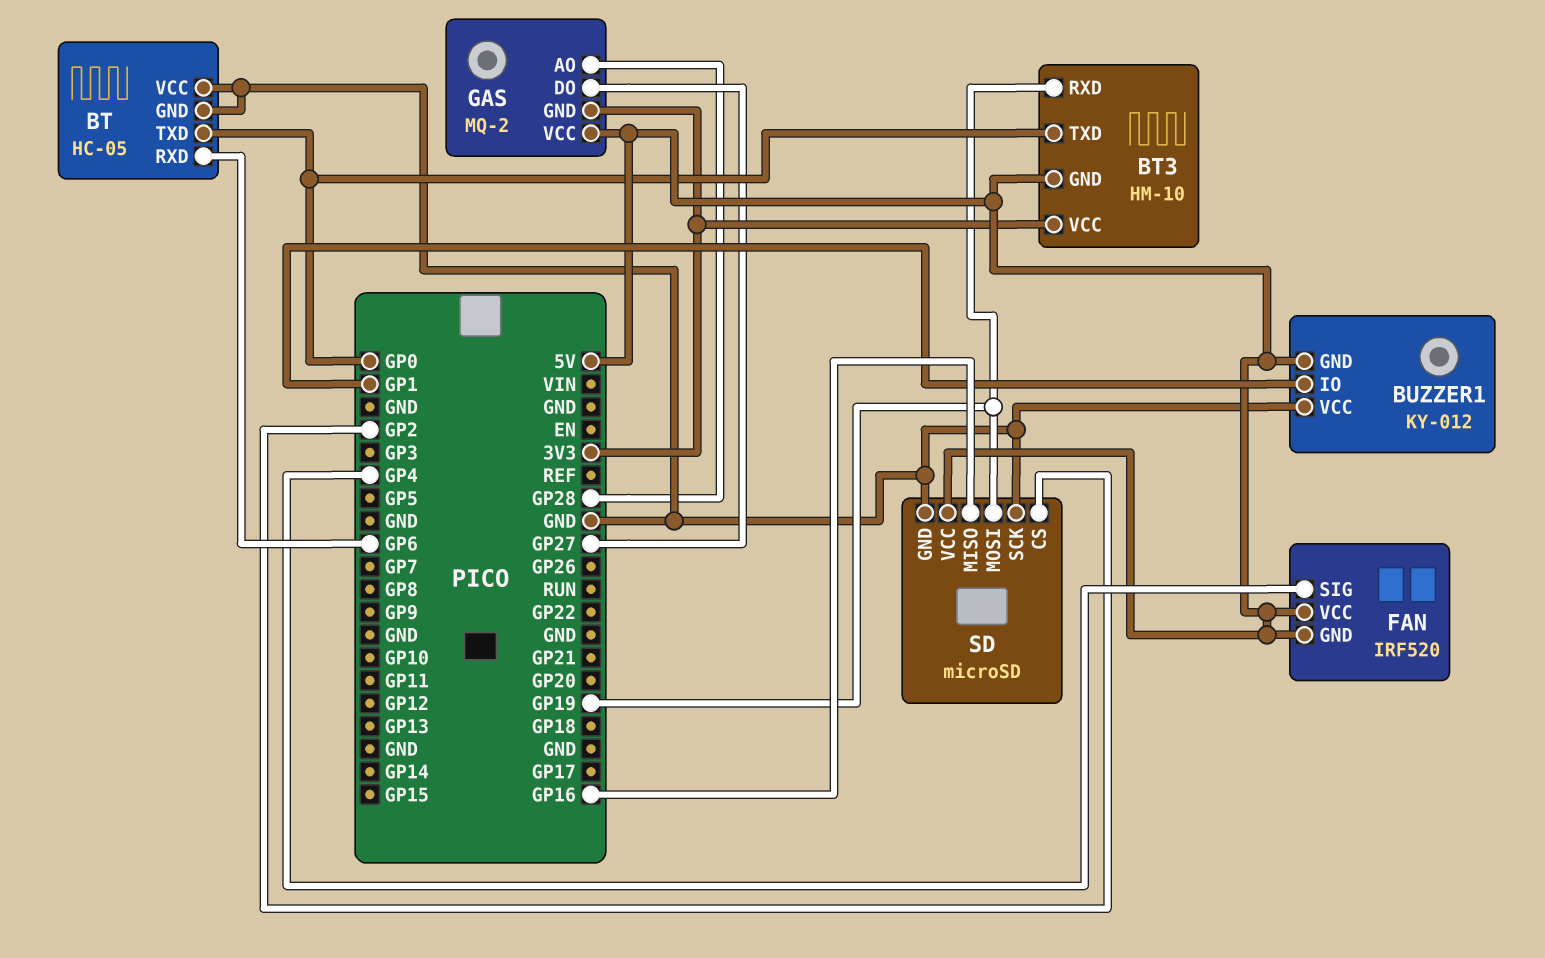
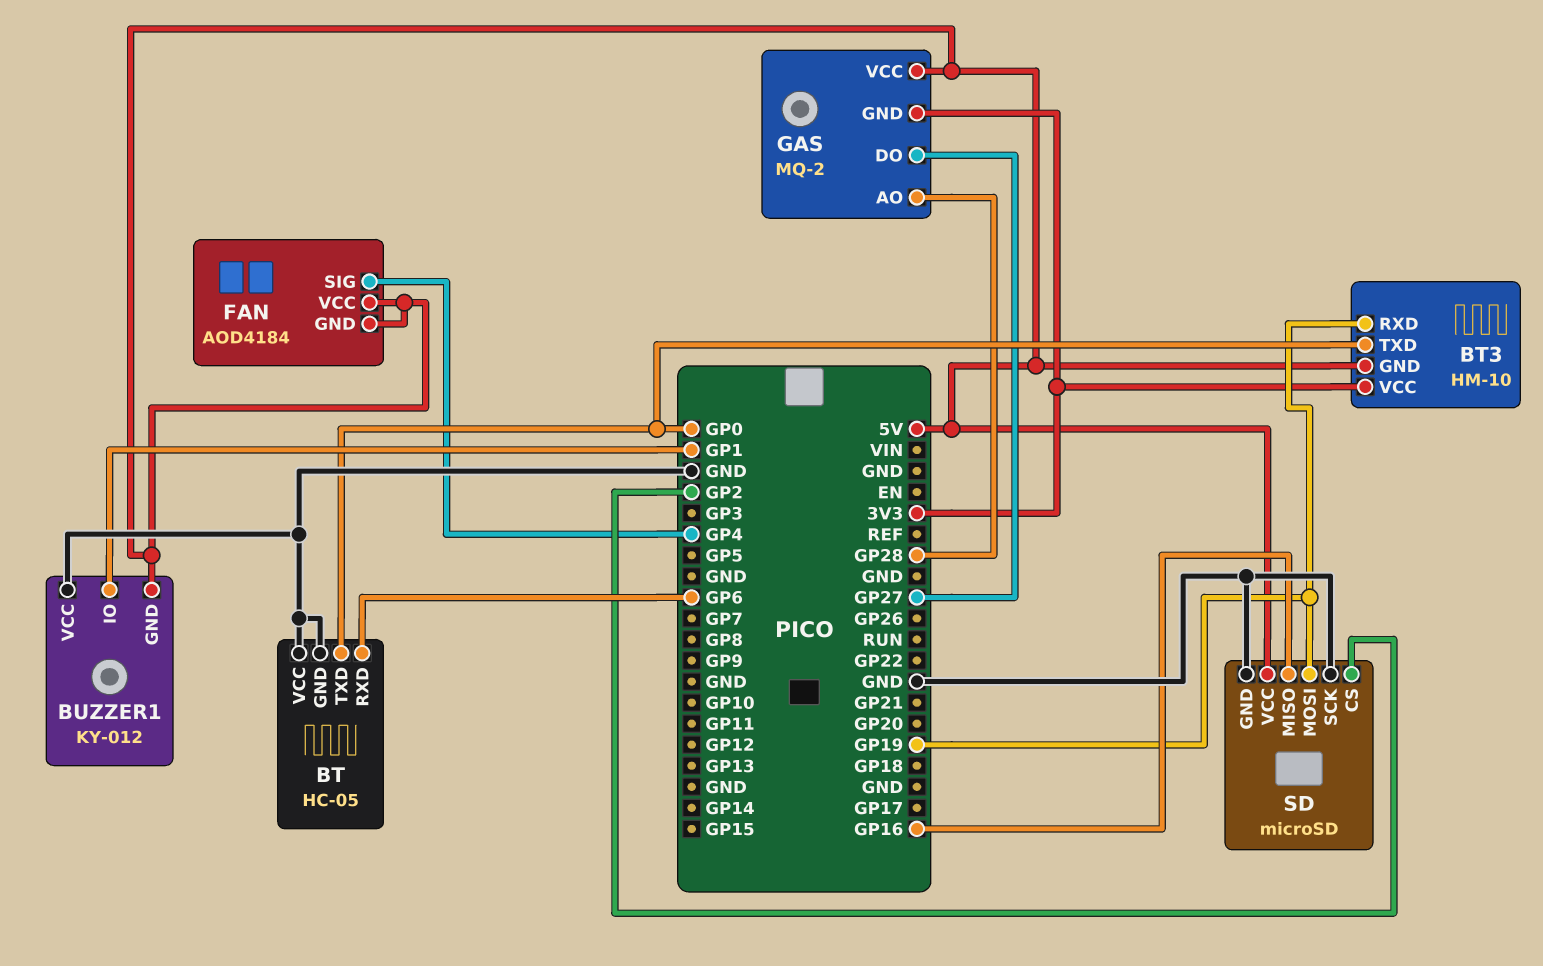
FAN: IRF520 -> AOD4184

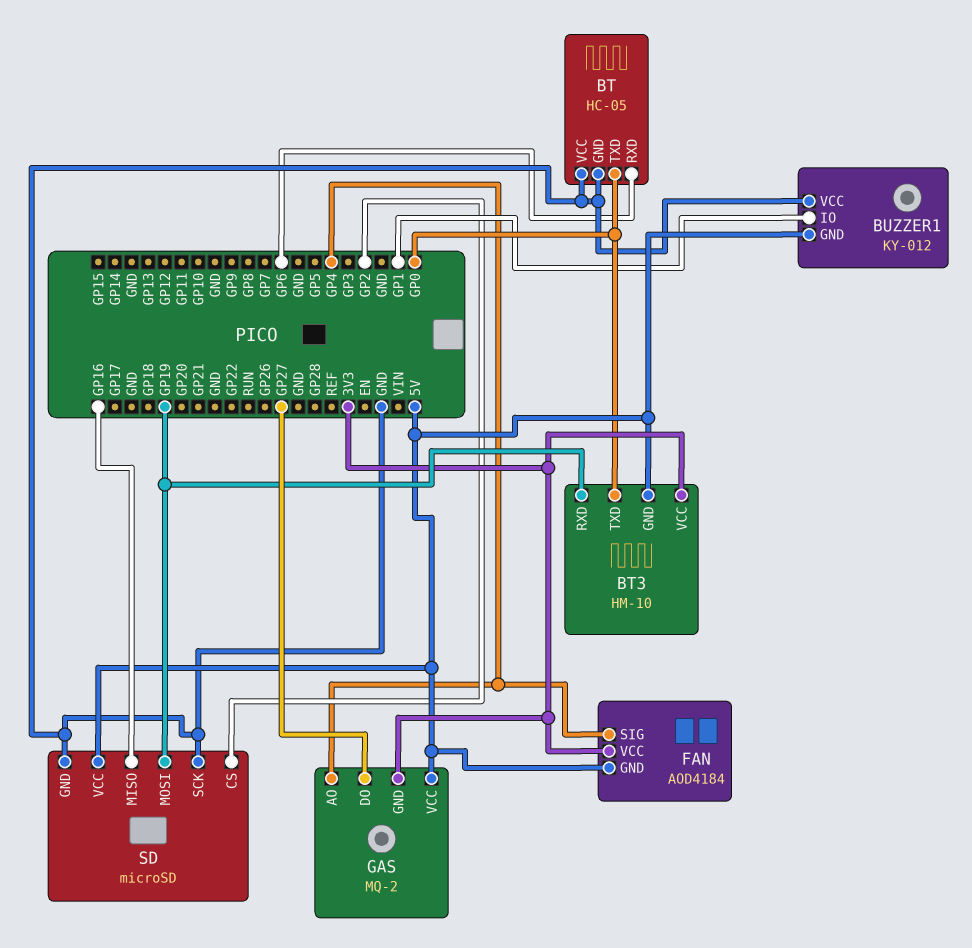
FAN pin VCC: 5V -> 3V3
GAS pin AO: GP28 -> GP4

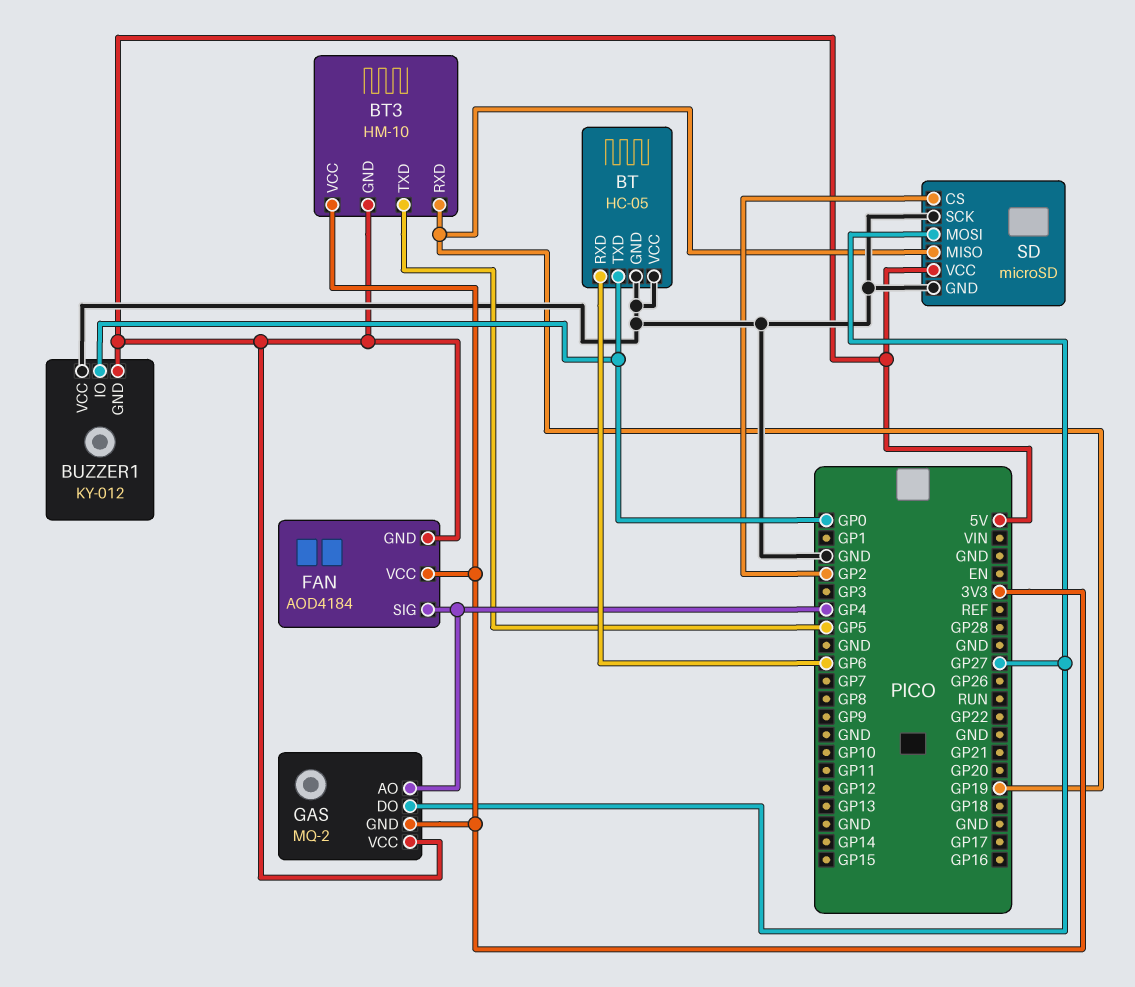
BT3 pin TXD: GP0 -> GP5
BUZZER1 pin IO: GP1 -> GP0
SD pin MISO: GP16 -> GP19
SD pin MOSI: GP19 -> GP27

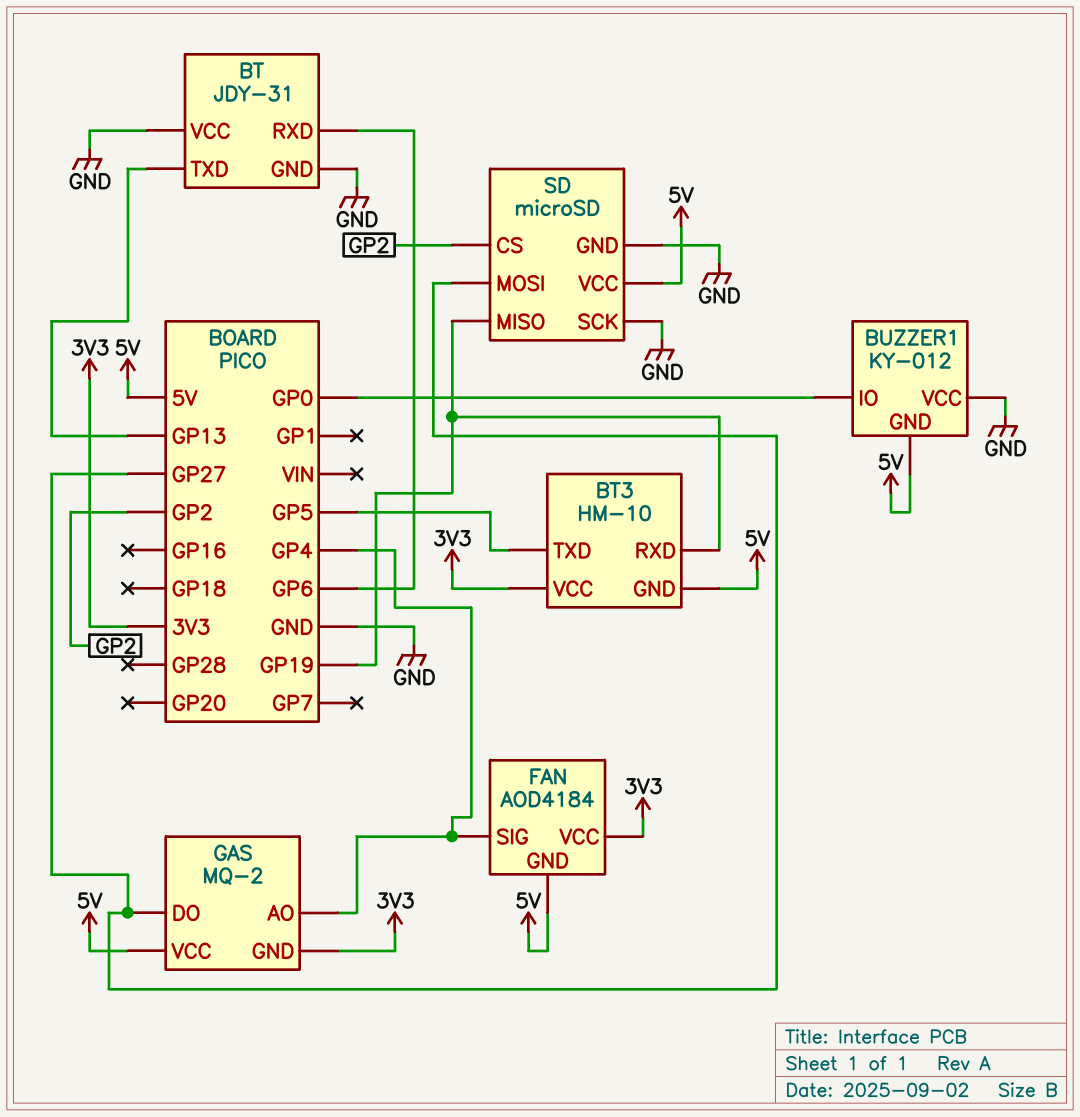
BT: HC-05 -> JDY-31
BT pin TXD: GP0 -> GP13

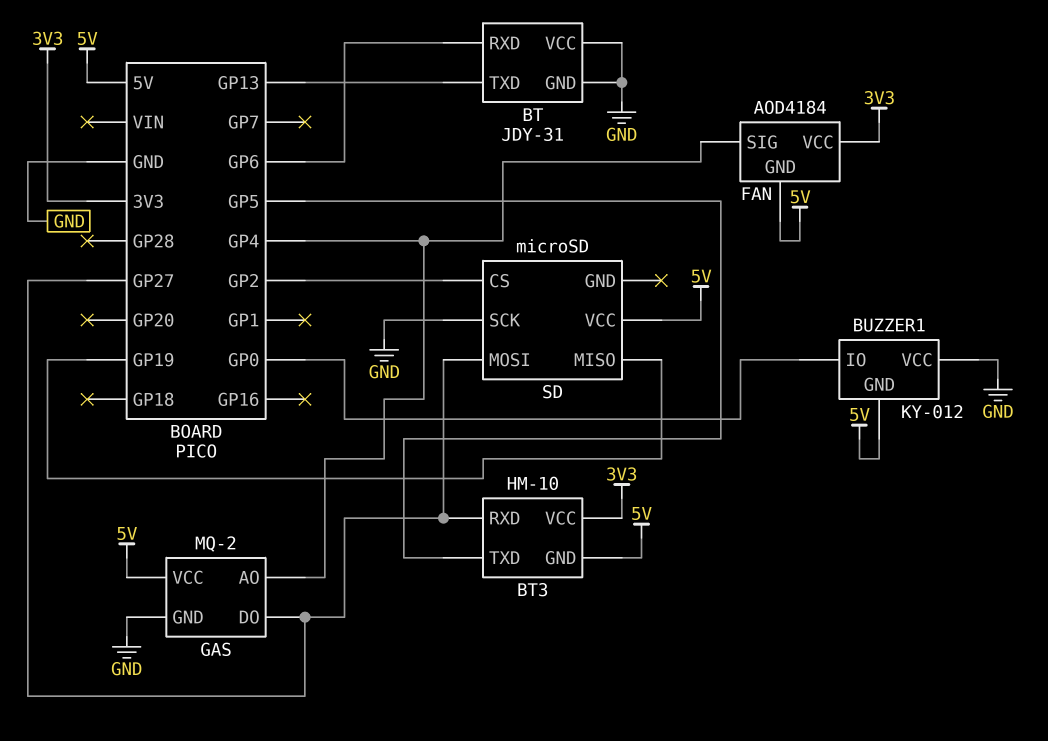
BT3 pin RXD: GP19 -> GP27
GAS pin GND: 3V3 -> GND
SD pin GND: GND -> none

